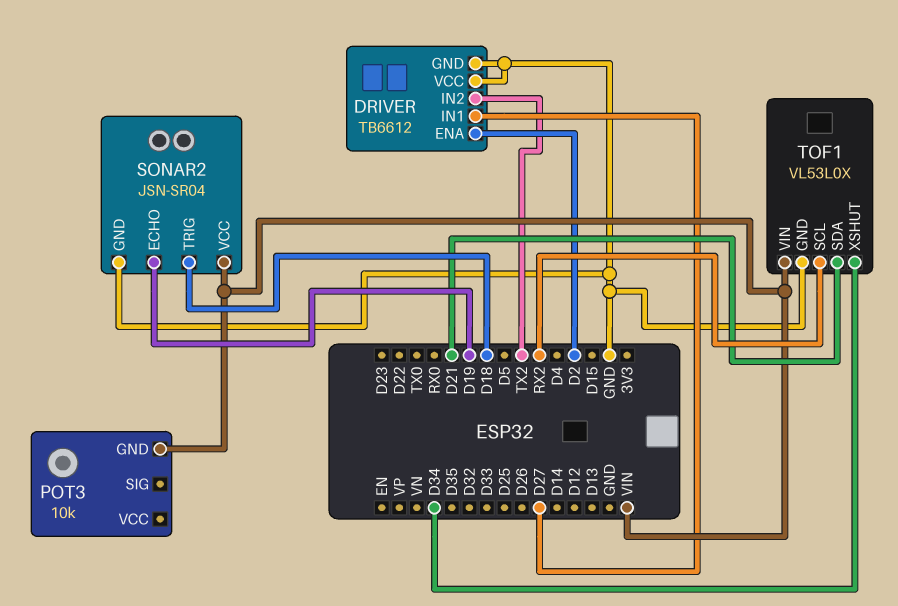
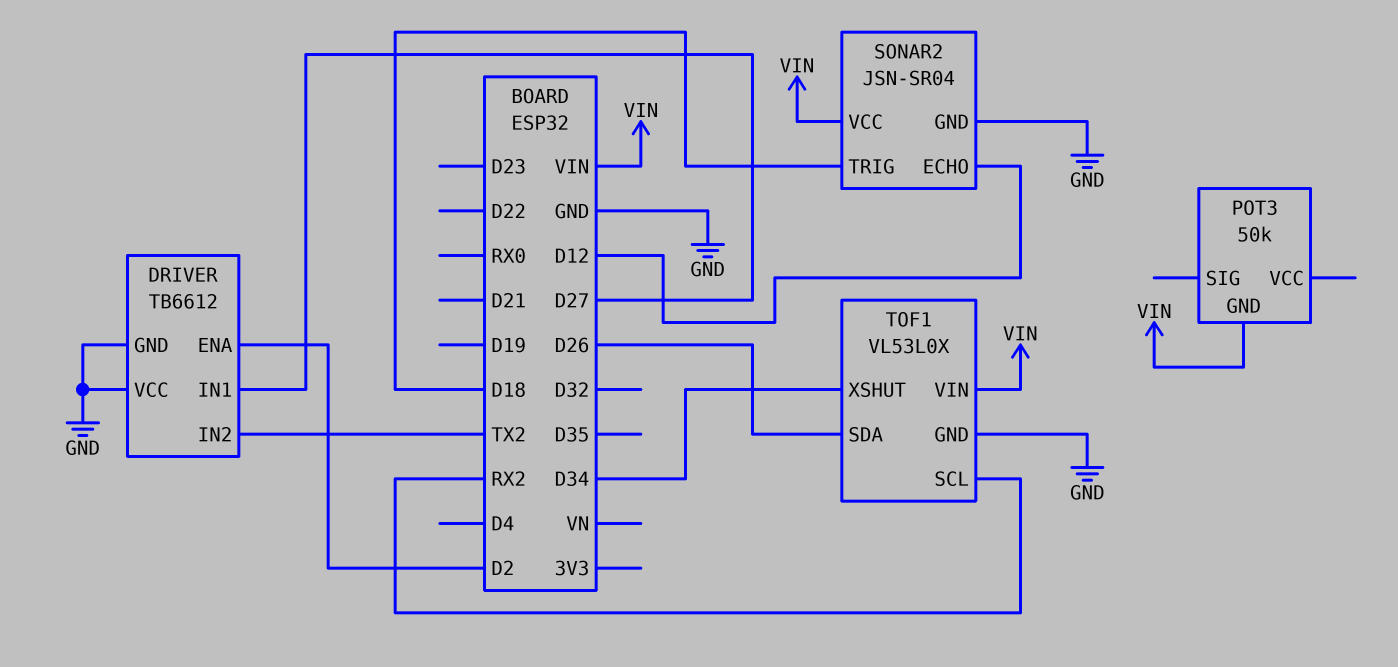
POT3: 10k -> 50k
SONAR2 pin ECHO: D19 -> D12
TOF1 pin SDA: D21 -> D26

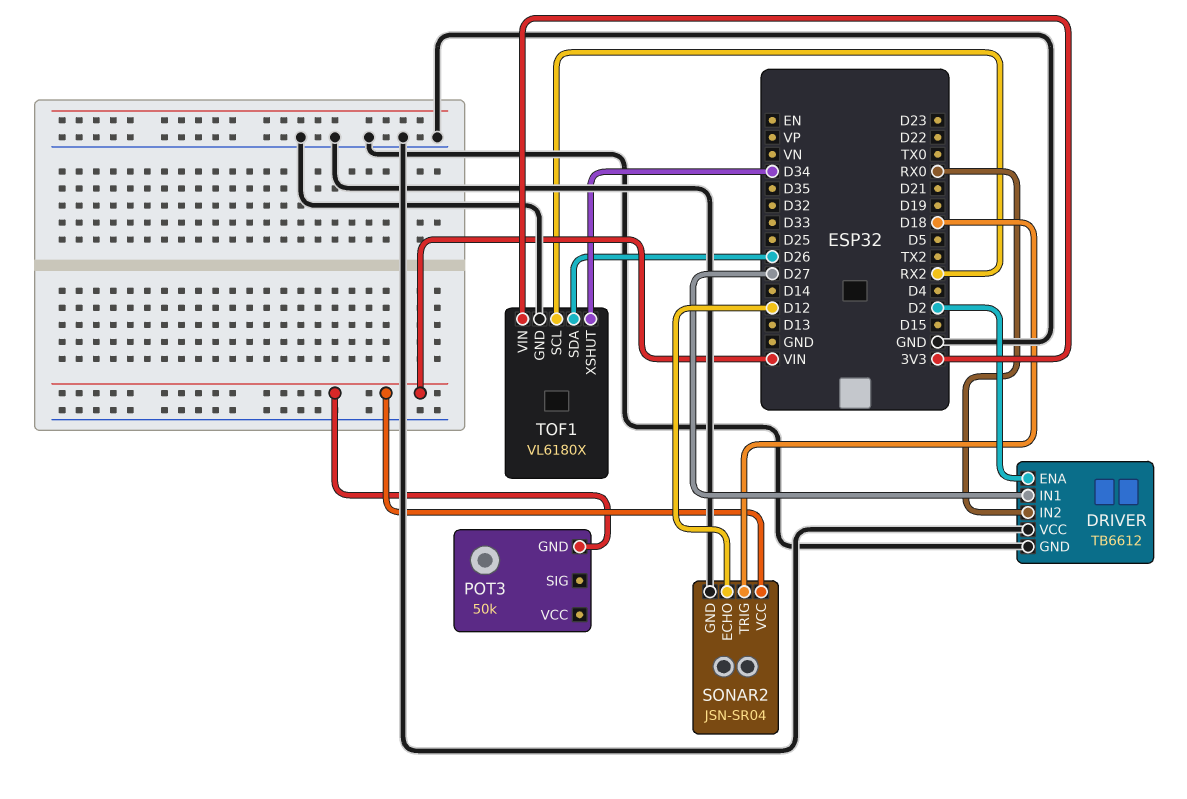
DRIVER pin IN2: TX2 -> RX0
TOF1: VL53L0X -> VL6180X
TOF1 pin VIN: VIN -> 3V3

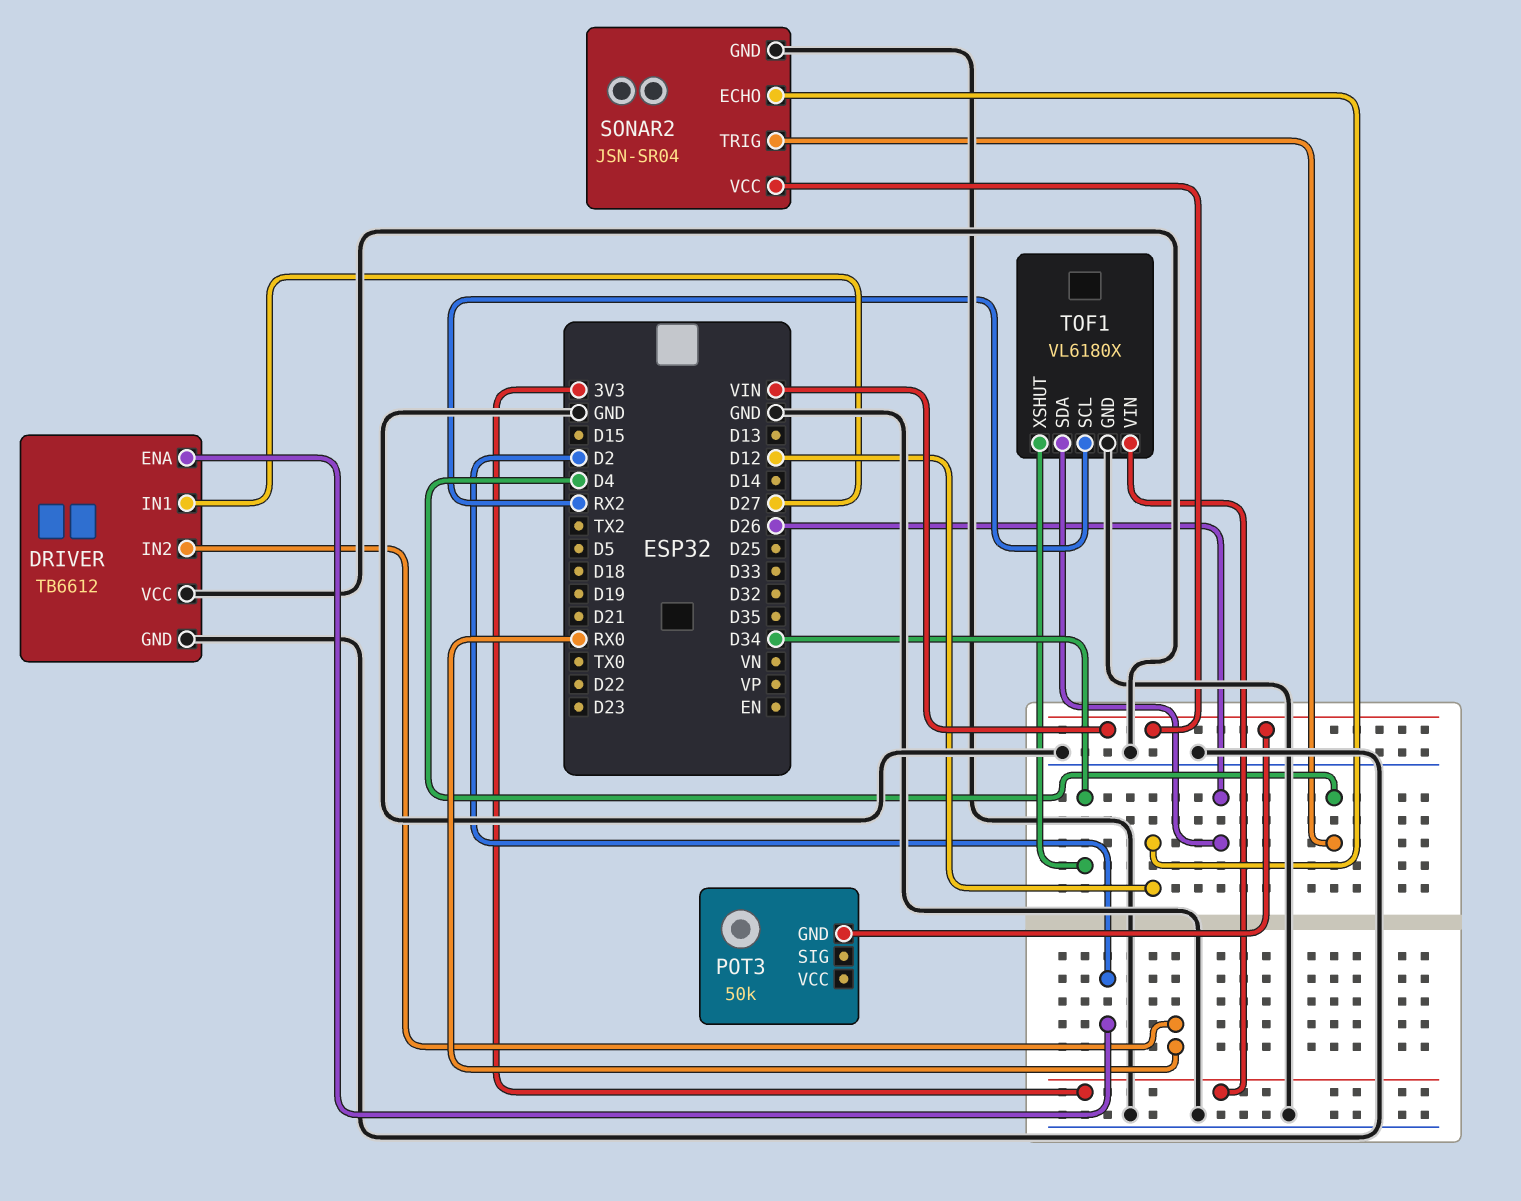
SONAR2 pin TRIG: D18 -> D4

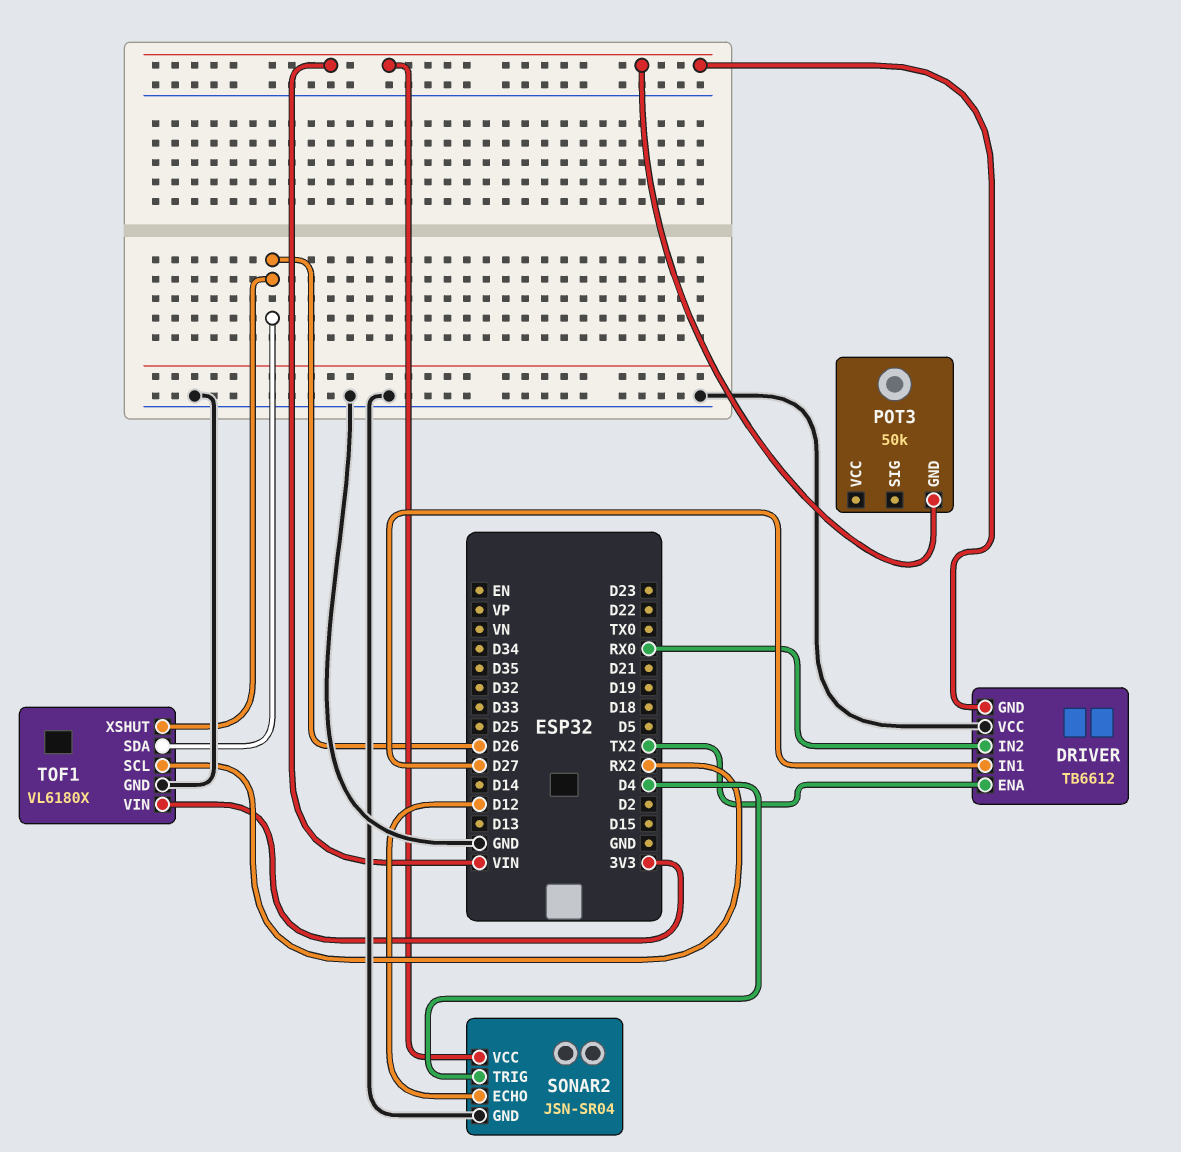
DRIVER pin ENA: D2 -> TX2
DRIVER pin GND: GND -> VIN
TOF1 pin XSHUT: D34 -> D26

